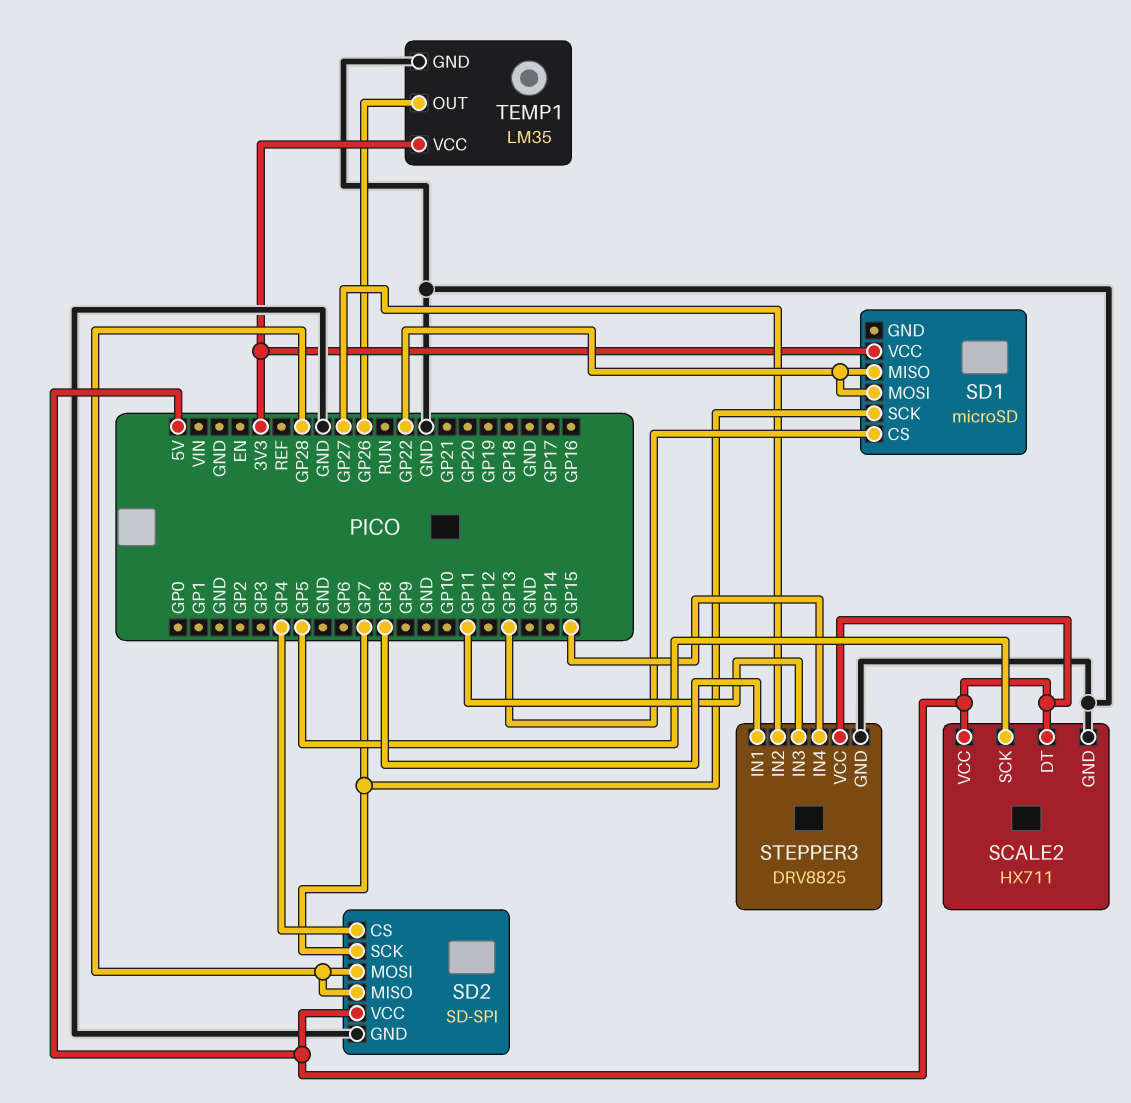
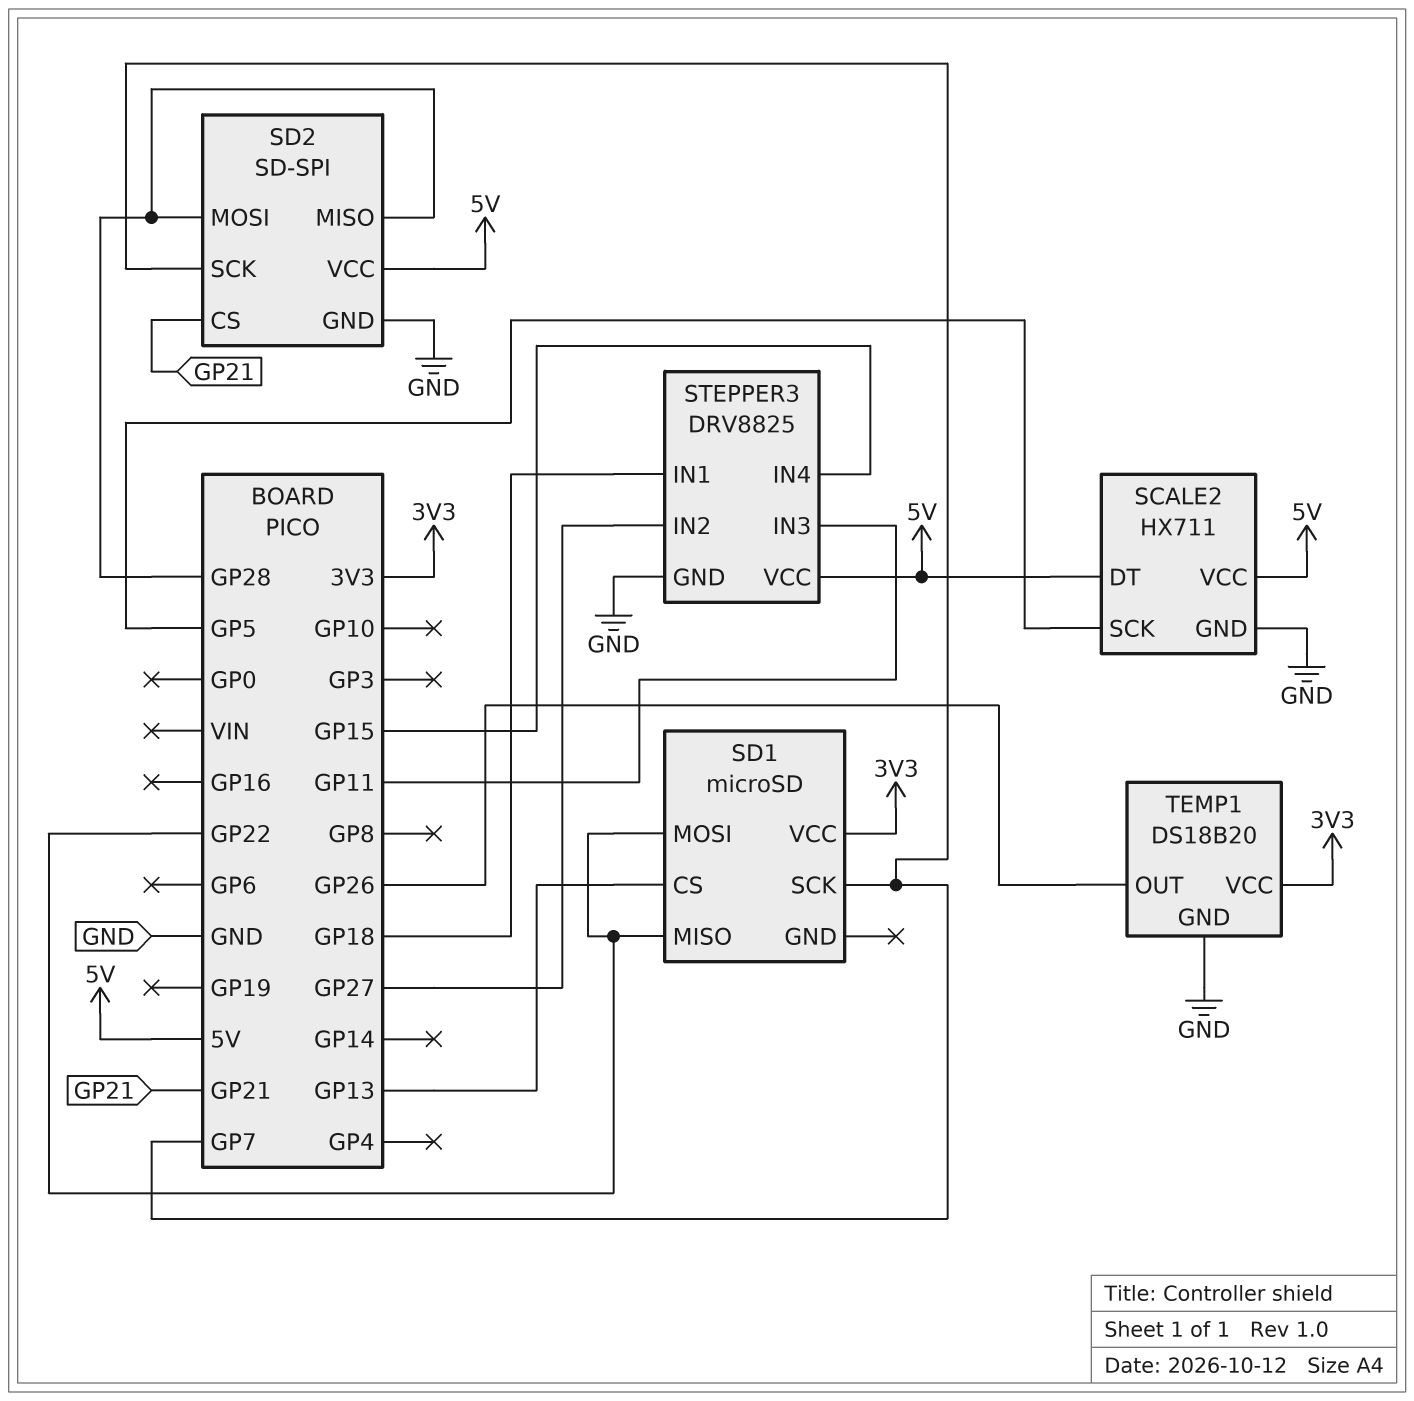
SD2 pin CS: GP4 -> GP21
STEPPER3 pin IN1: GP8 -> GP18
TEMP1: LM35 -> DS18B20

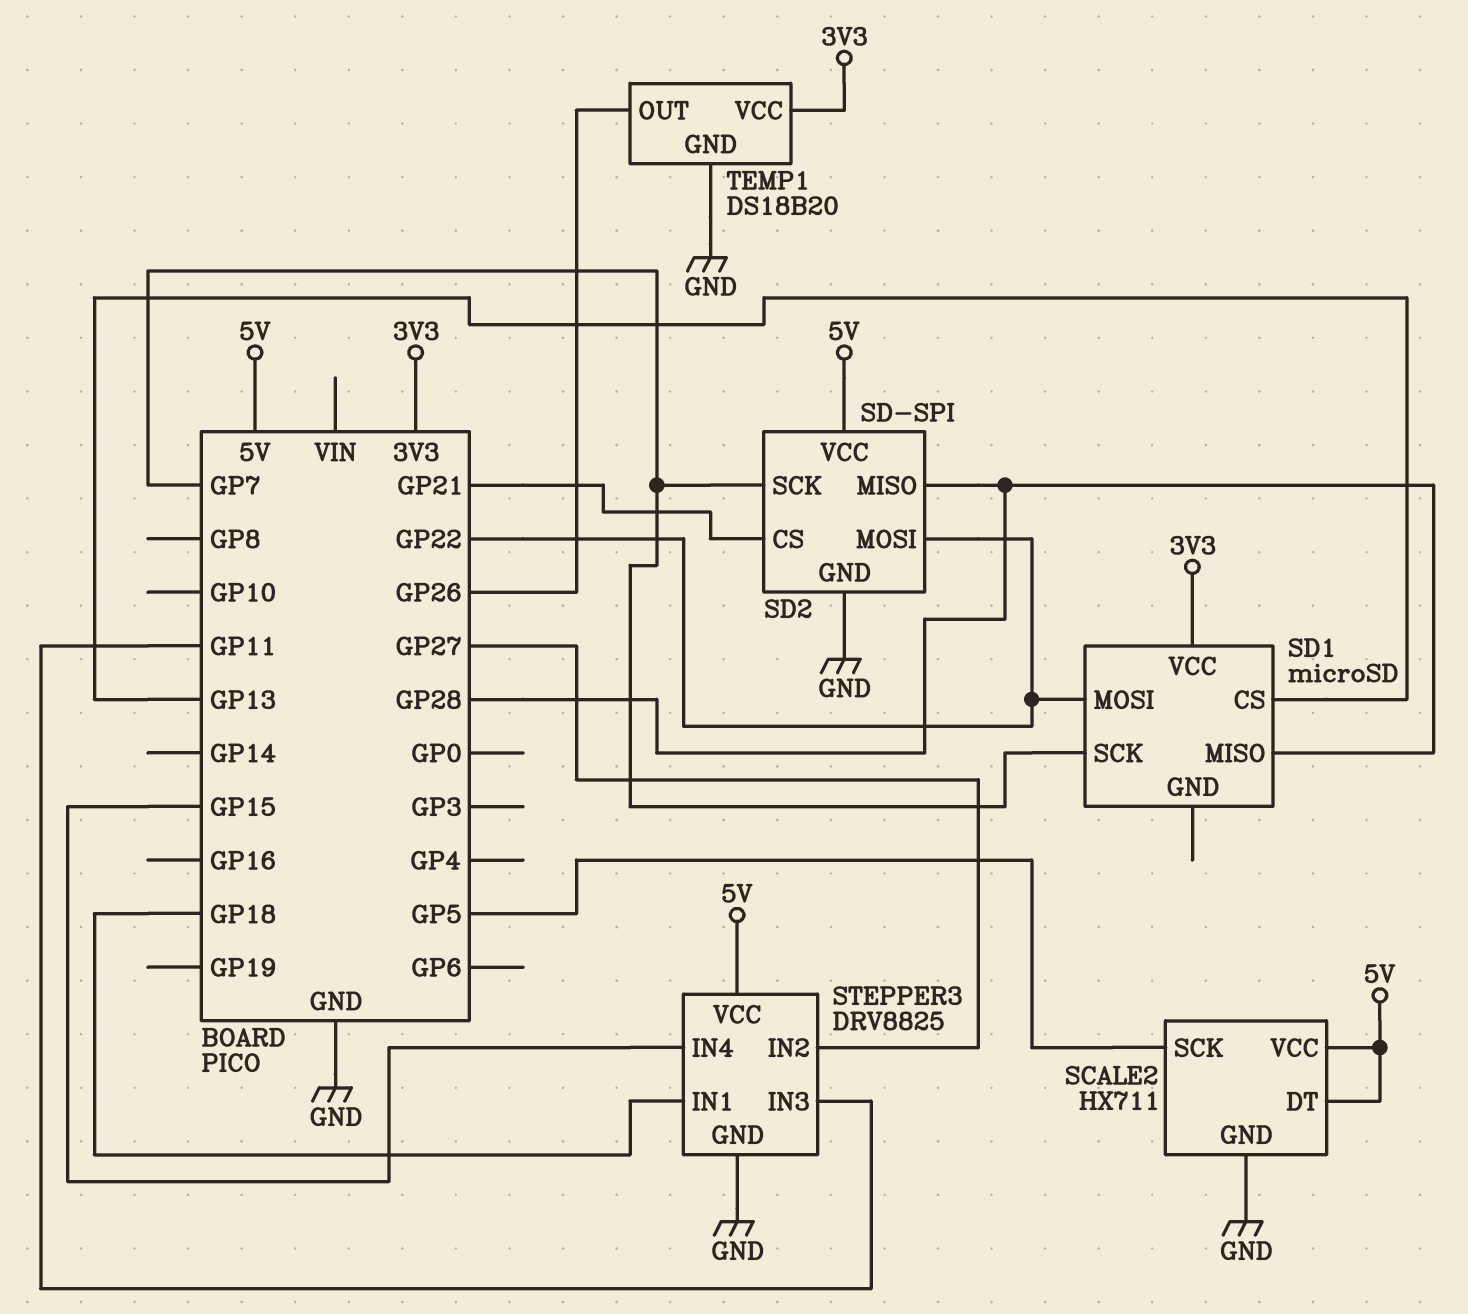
SD1 pin MISO: GP22 -> GP28
SD2 pin MOSI: GP28 -> GP22

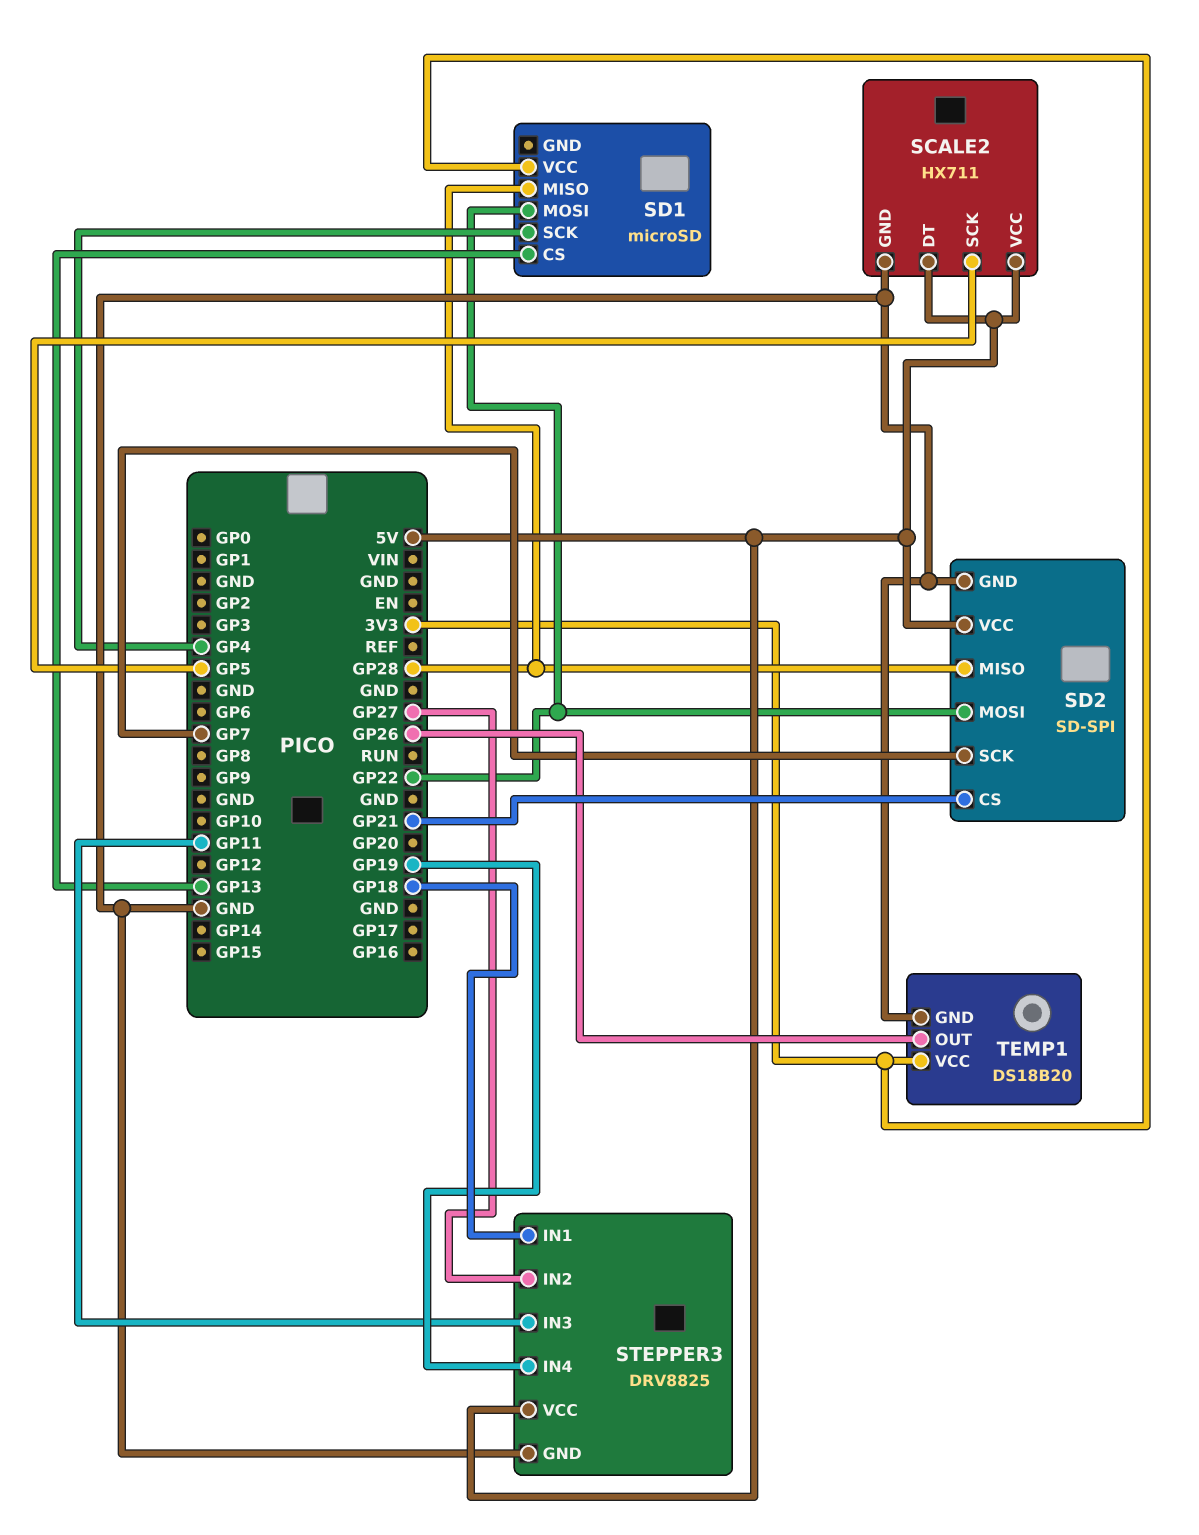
SD1 pin SCK: GP7 -> GP4
STEPPER3 pin IN4: GP15 -> GP19

